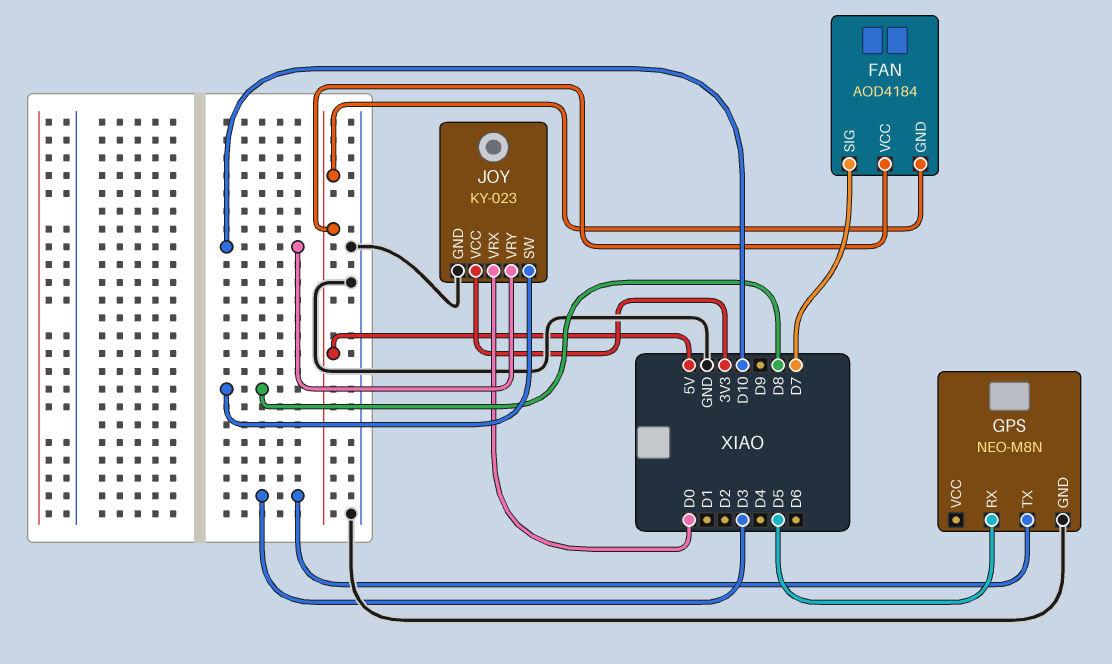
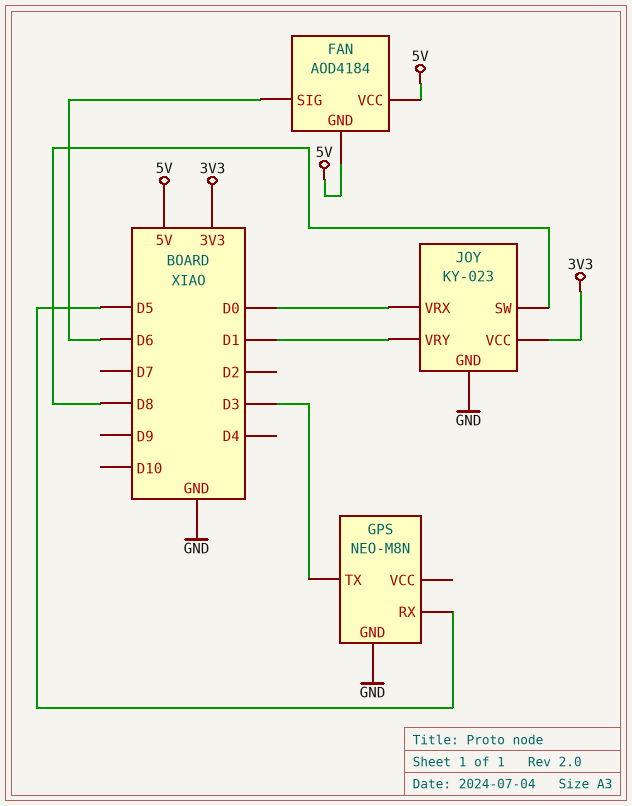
FAN pin SIG: D7 -> D6
JOY pin VRY: D10 -> D1

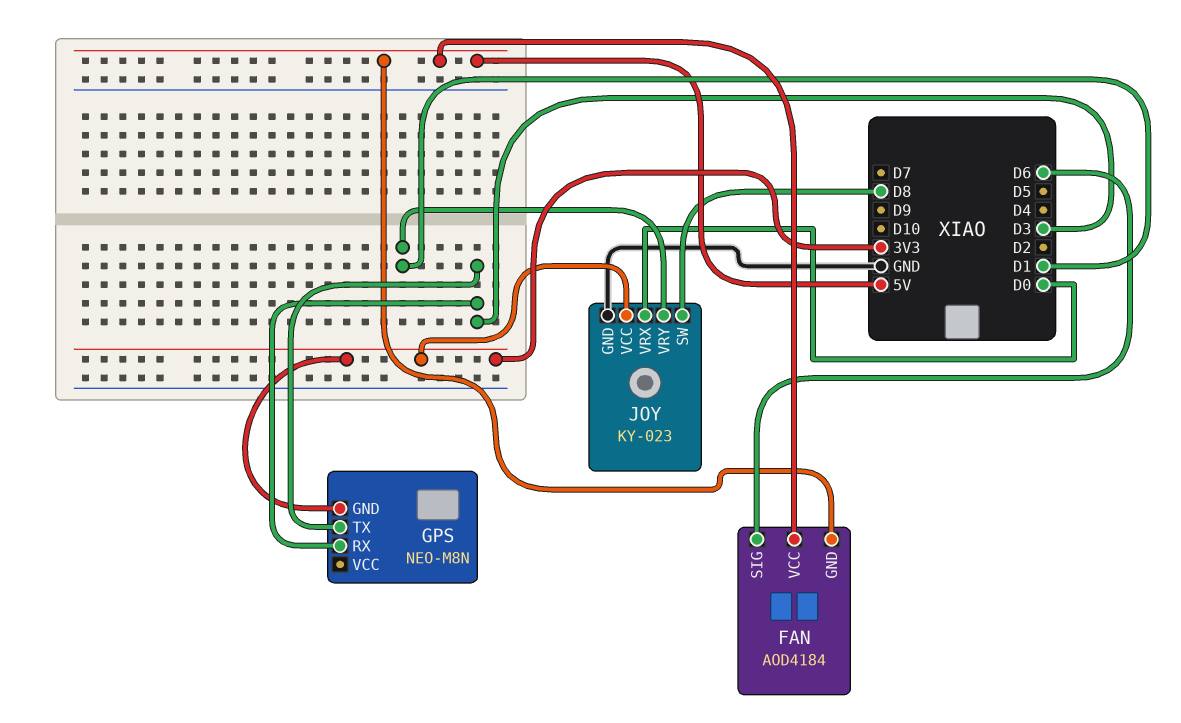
GPS pin GND: GND -> 3V3
GPS pin RX: D5 -> D3

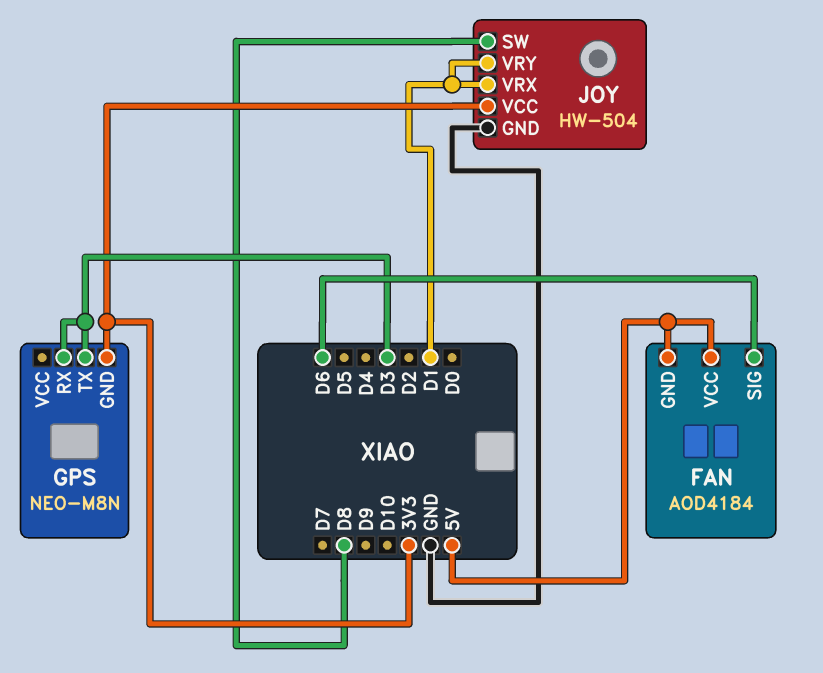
JOY: KY-023 -> HW-504
JOY pin VRX: D0 -> D1

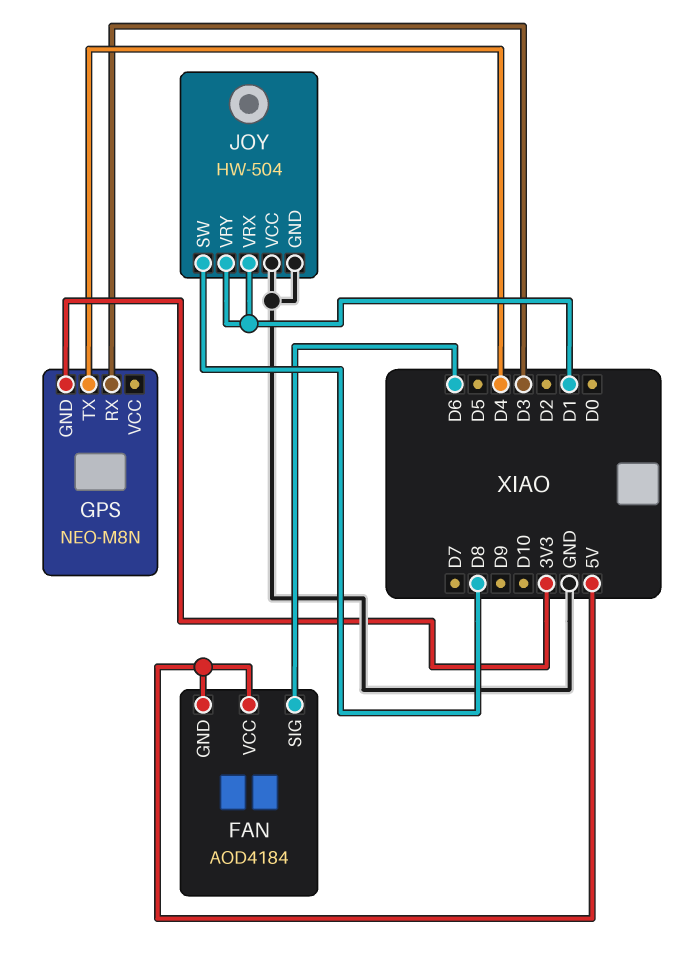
GPS pin TX: D3 -> D4
JOY pin VCC: 3V3 -> GND

